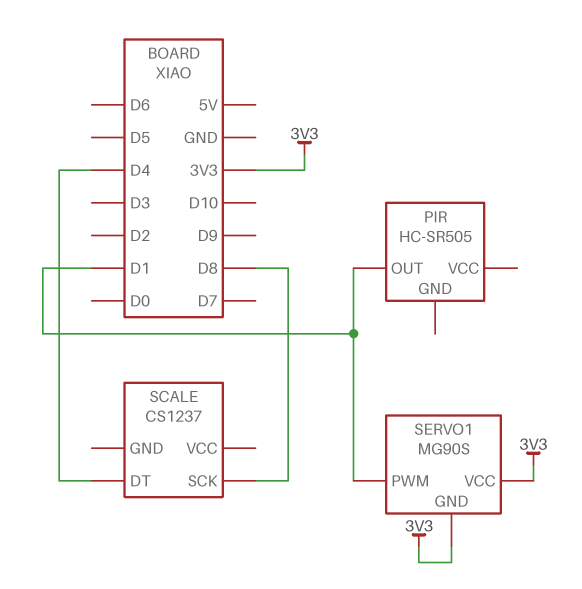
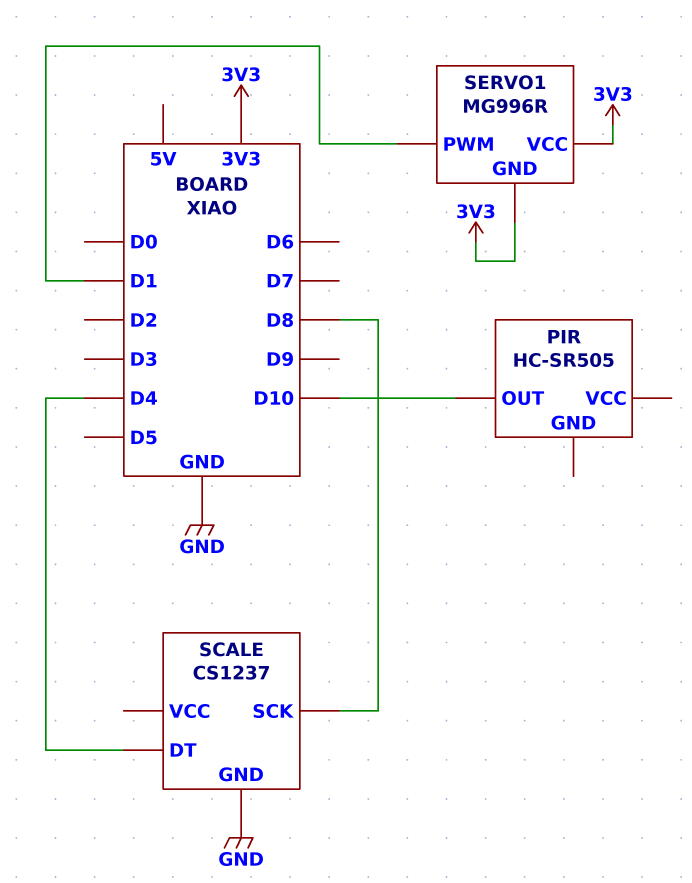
PIR pin OUT: D1 -> D10
SCALE pin GND: none -> GND
SERVO1: MG90S -> MG996R

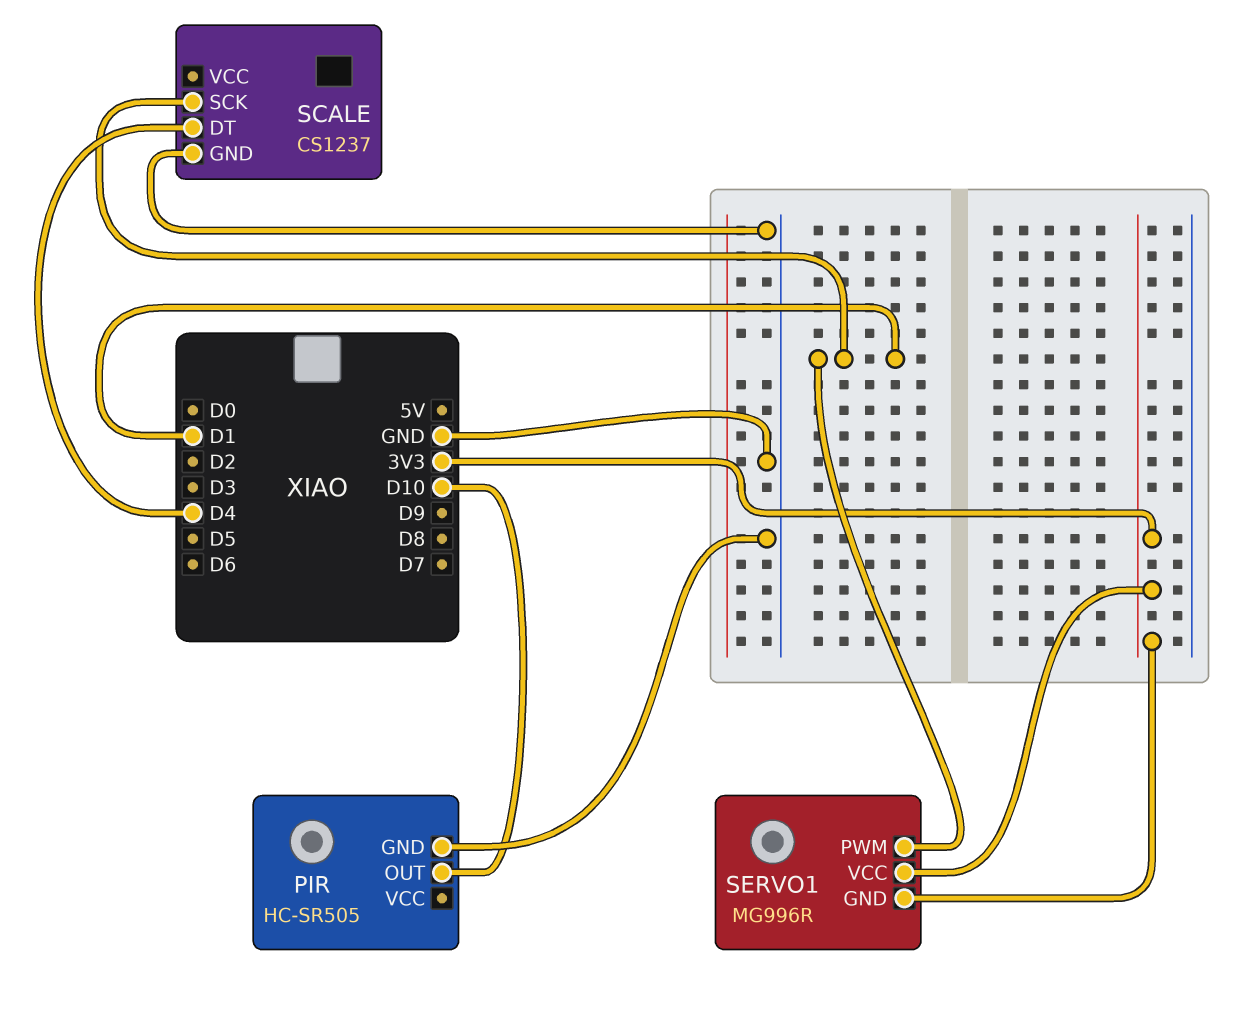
PIR pin GND: none -> GND
SCALE pin SCK: D8 -> D1

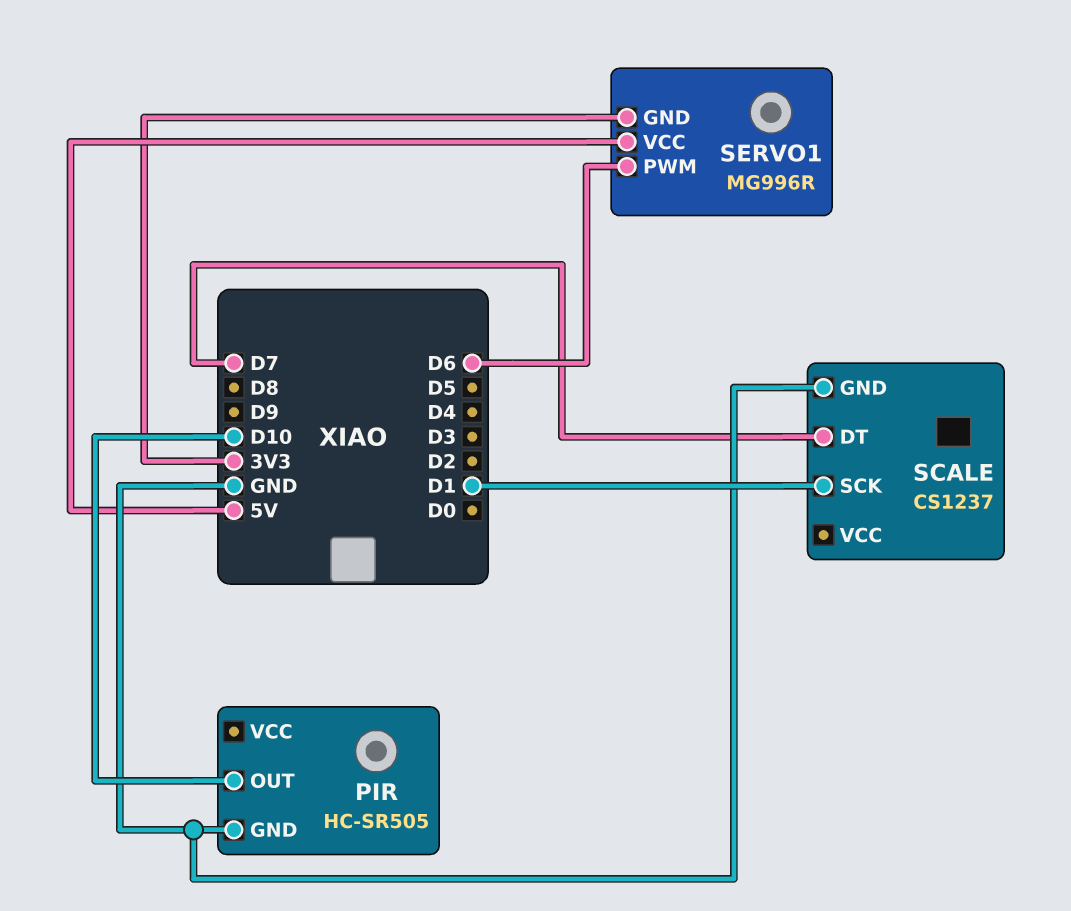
SCALE pin DT: D4 -> D7
SERVO1 pin PWM: D1 -> D6
SERVO1 pin VCC: 3V3 -> 5V

